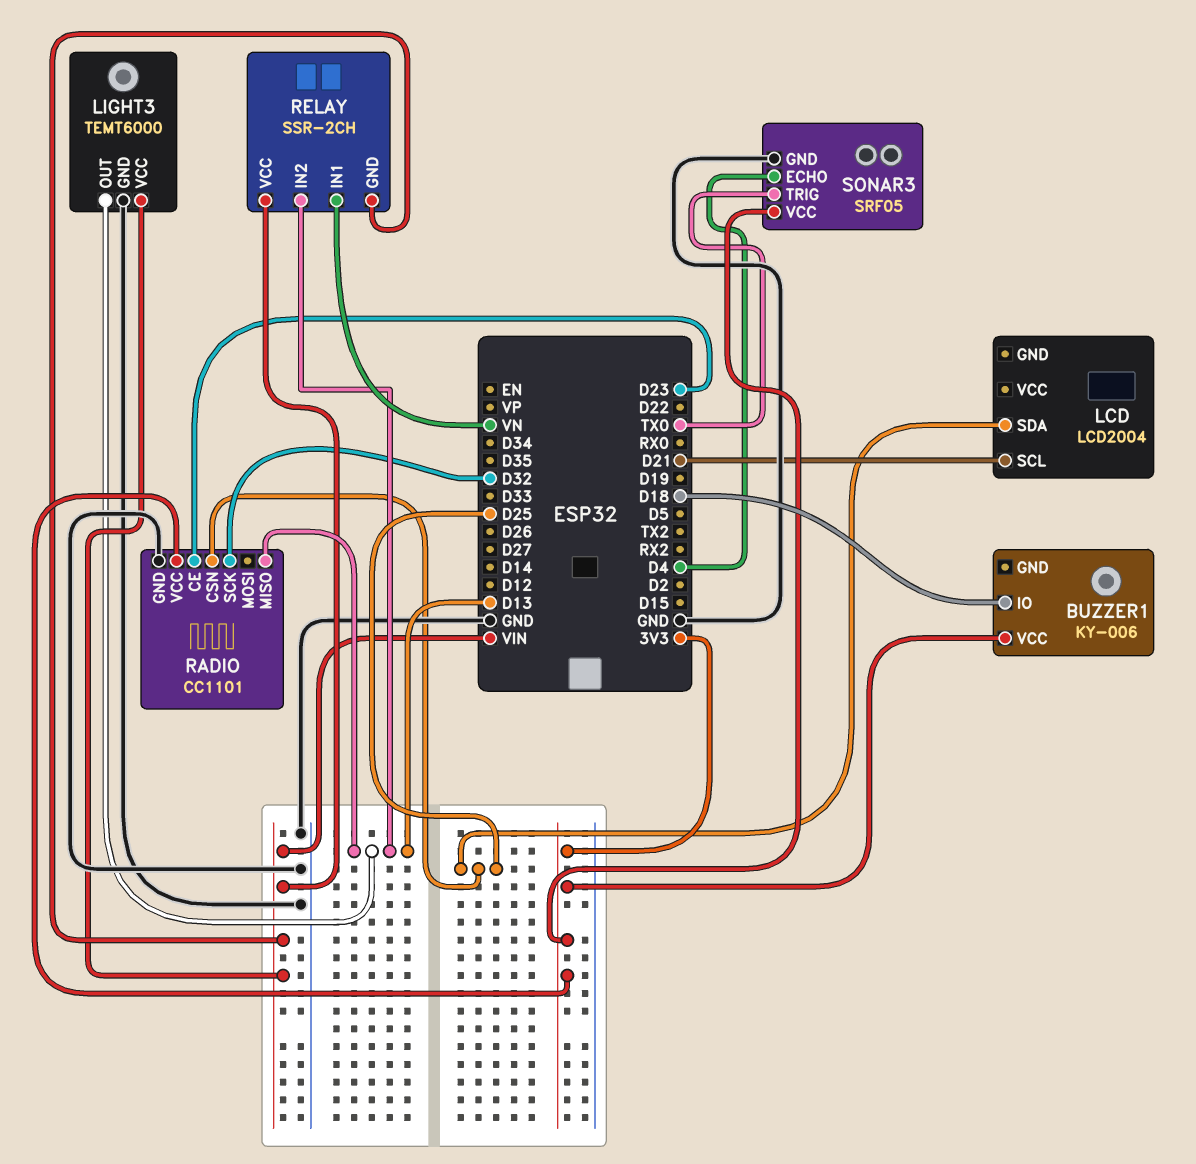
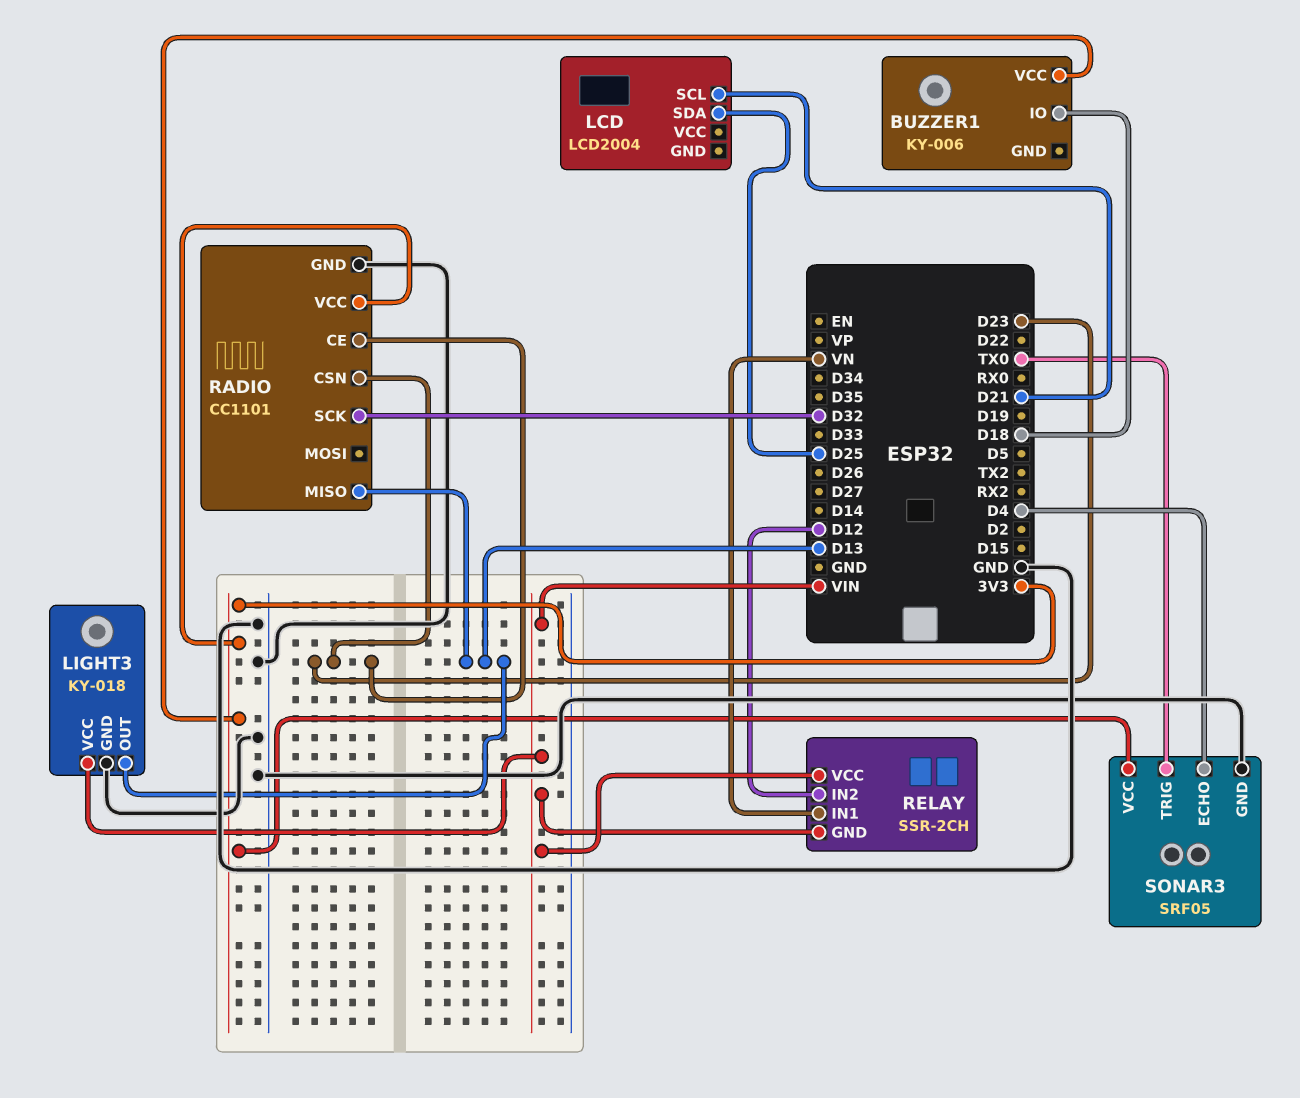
LIGHT3: TEMT6000 -> KY-018
RADIO pin CSN: D25 -> D23
RELAY pin IN2: D13 -> D12

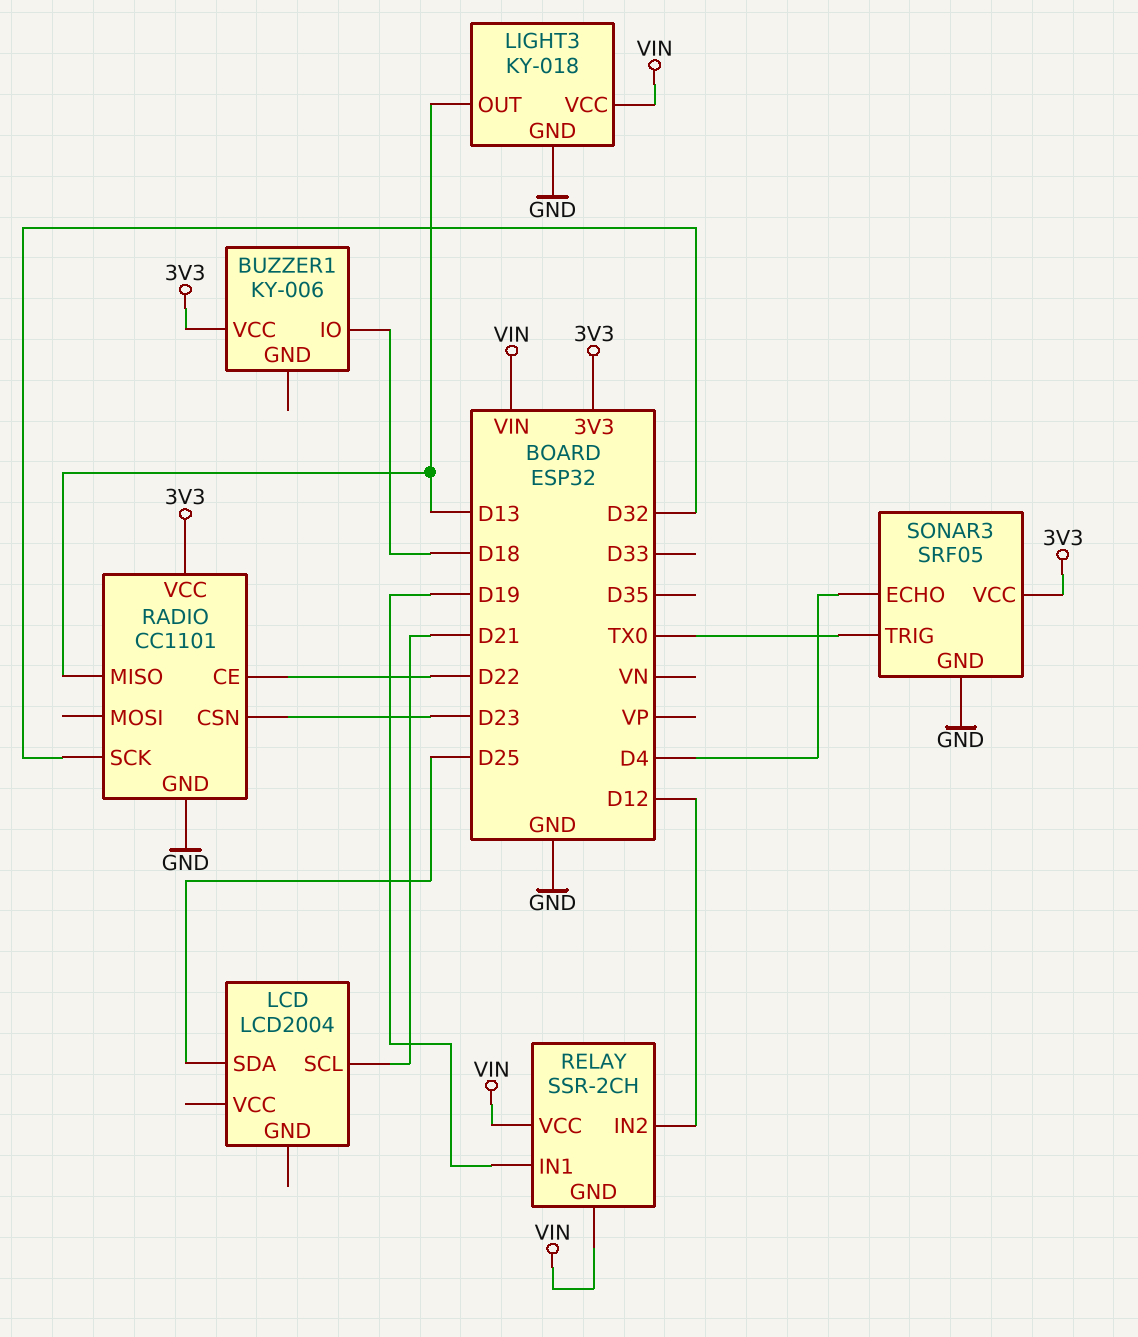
RADIO pin CE: D23 -> D22
RELAY pin IN1: VN -> D19

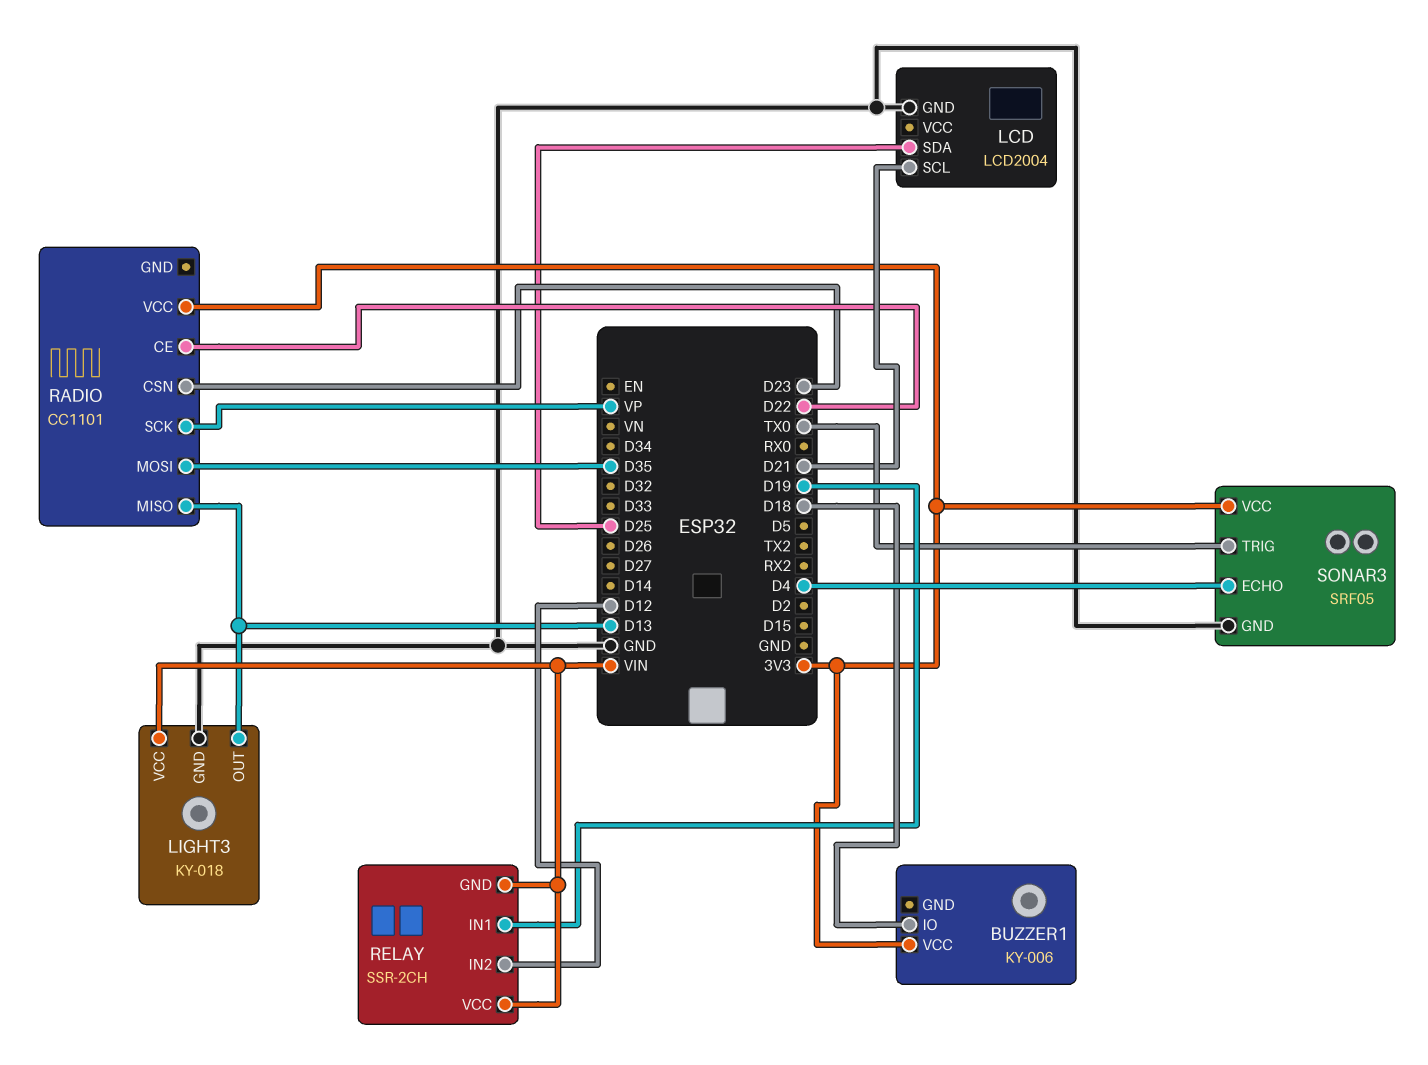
LCD pin GND: none -> GND
RADIO pin GND: GND -> none
RADIO pin MOSI: none -> D35
RADIO pin SCK: D32 -> VP

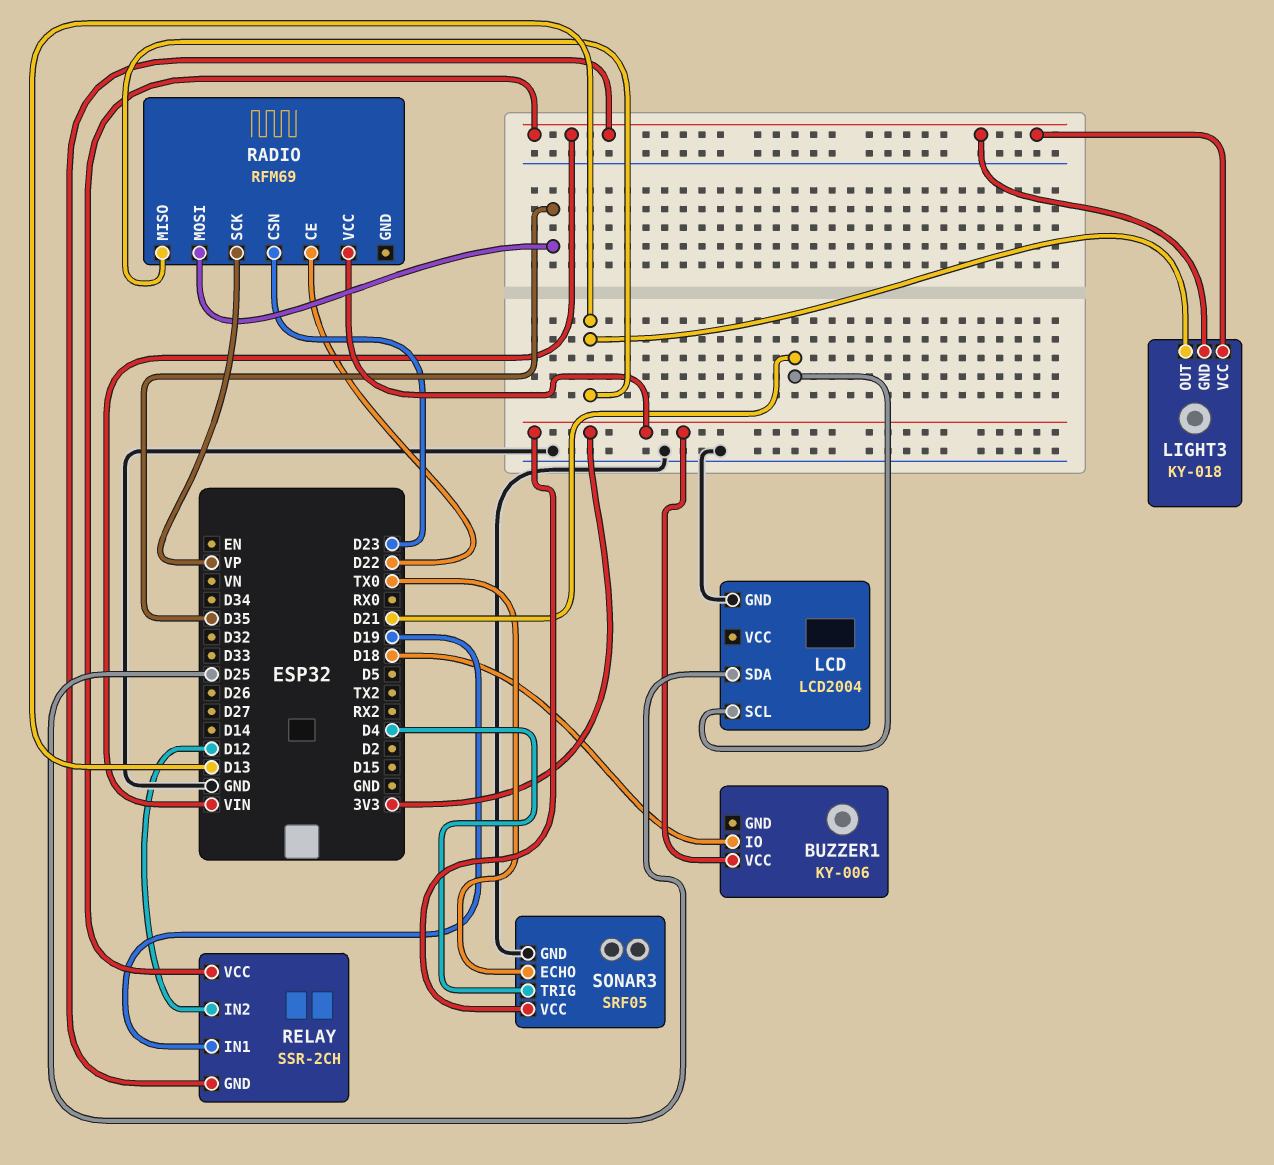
LIGHT3 pin GND: GND -> VIN
RADIO: CC1101 -> RFM69
SONAR3 pin ECHO: D4 -> TX0
SONAR3 pin TRIG: TX0 -> D4

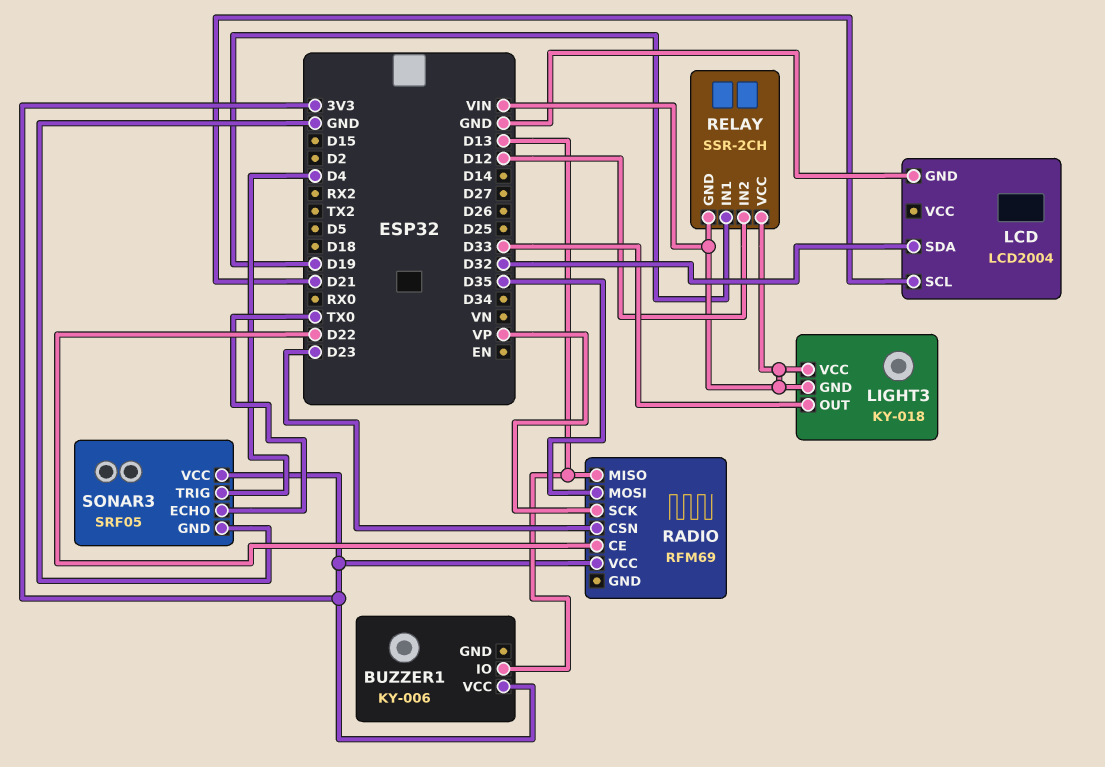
BUZZER1 pin IO: D18 -> D13
LCD pin SDA: D25 -> D32
LIGHT3 pin OUT: D13 -> D33

